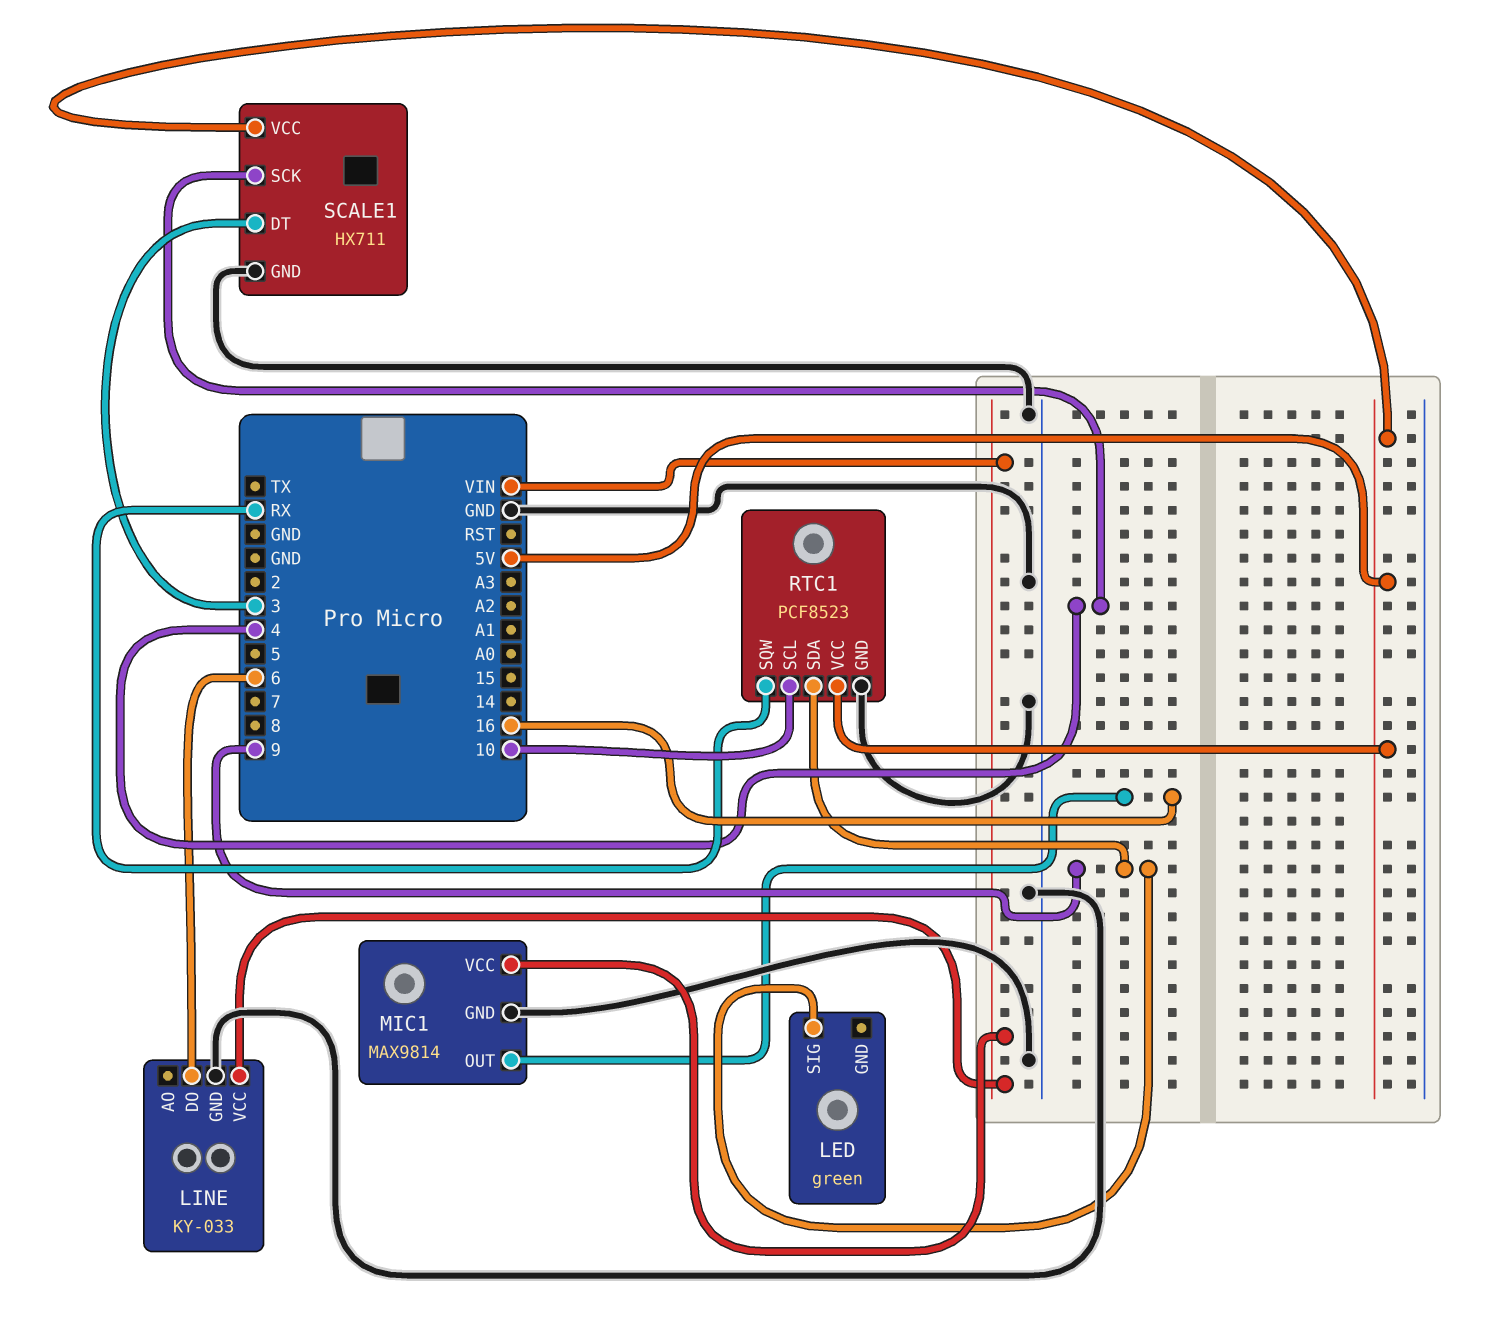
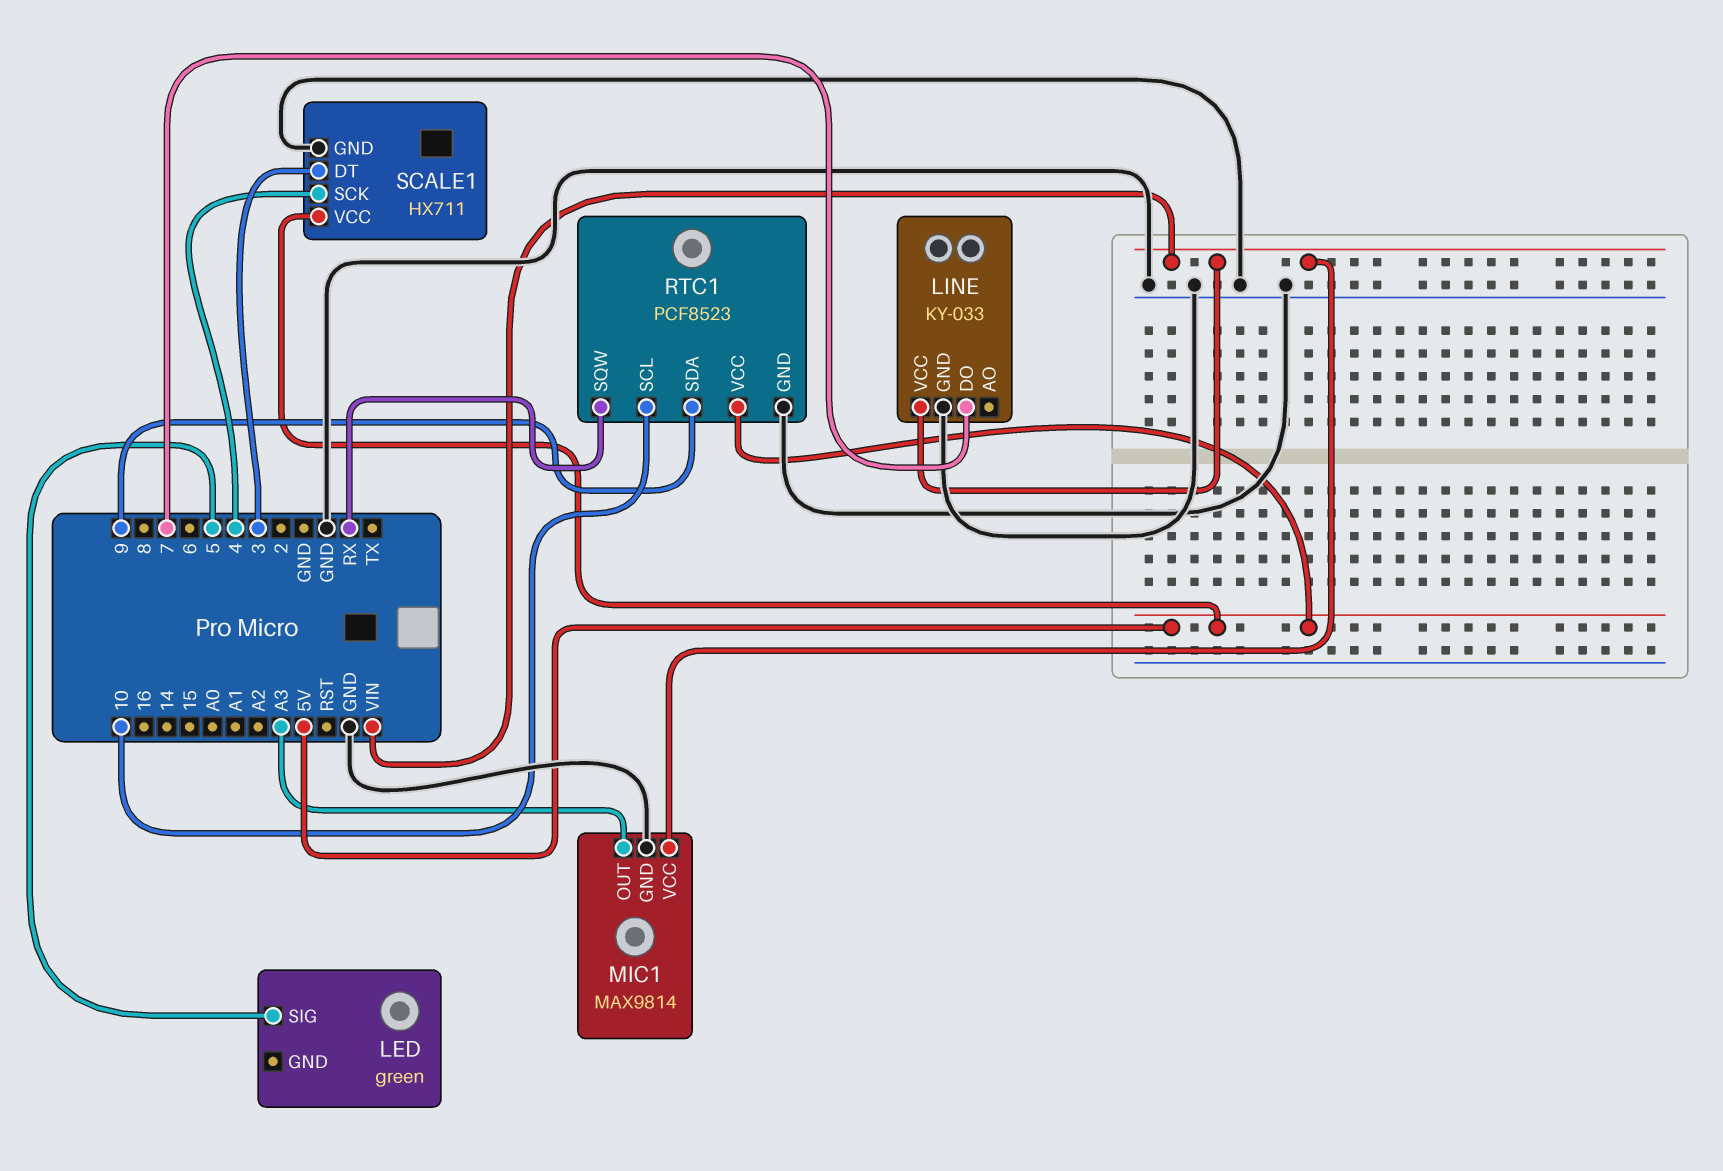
LED pin SIG: 9 -> 5
LINE pin DO: 6 -> 7
MIC1 pin OUT: 16 -> A3

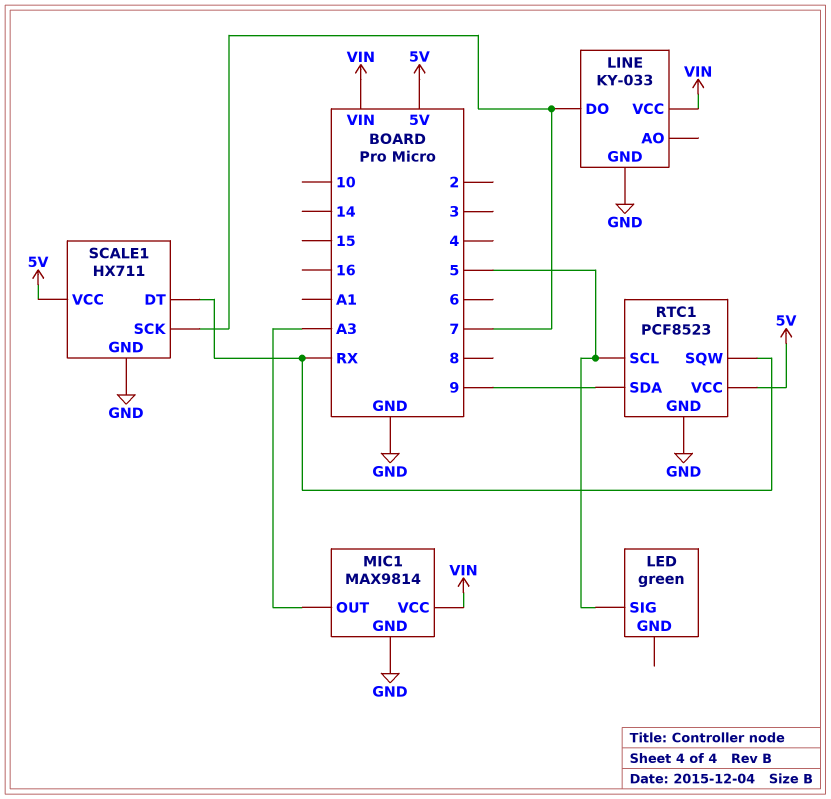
RTC1 pin SCL: 10 -> 5
SCALE1 pin DT: 3 -> RX
SCALE1 pin SCK: 4 -> 7

